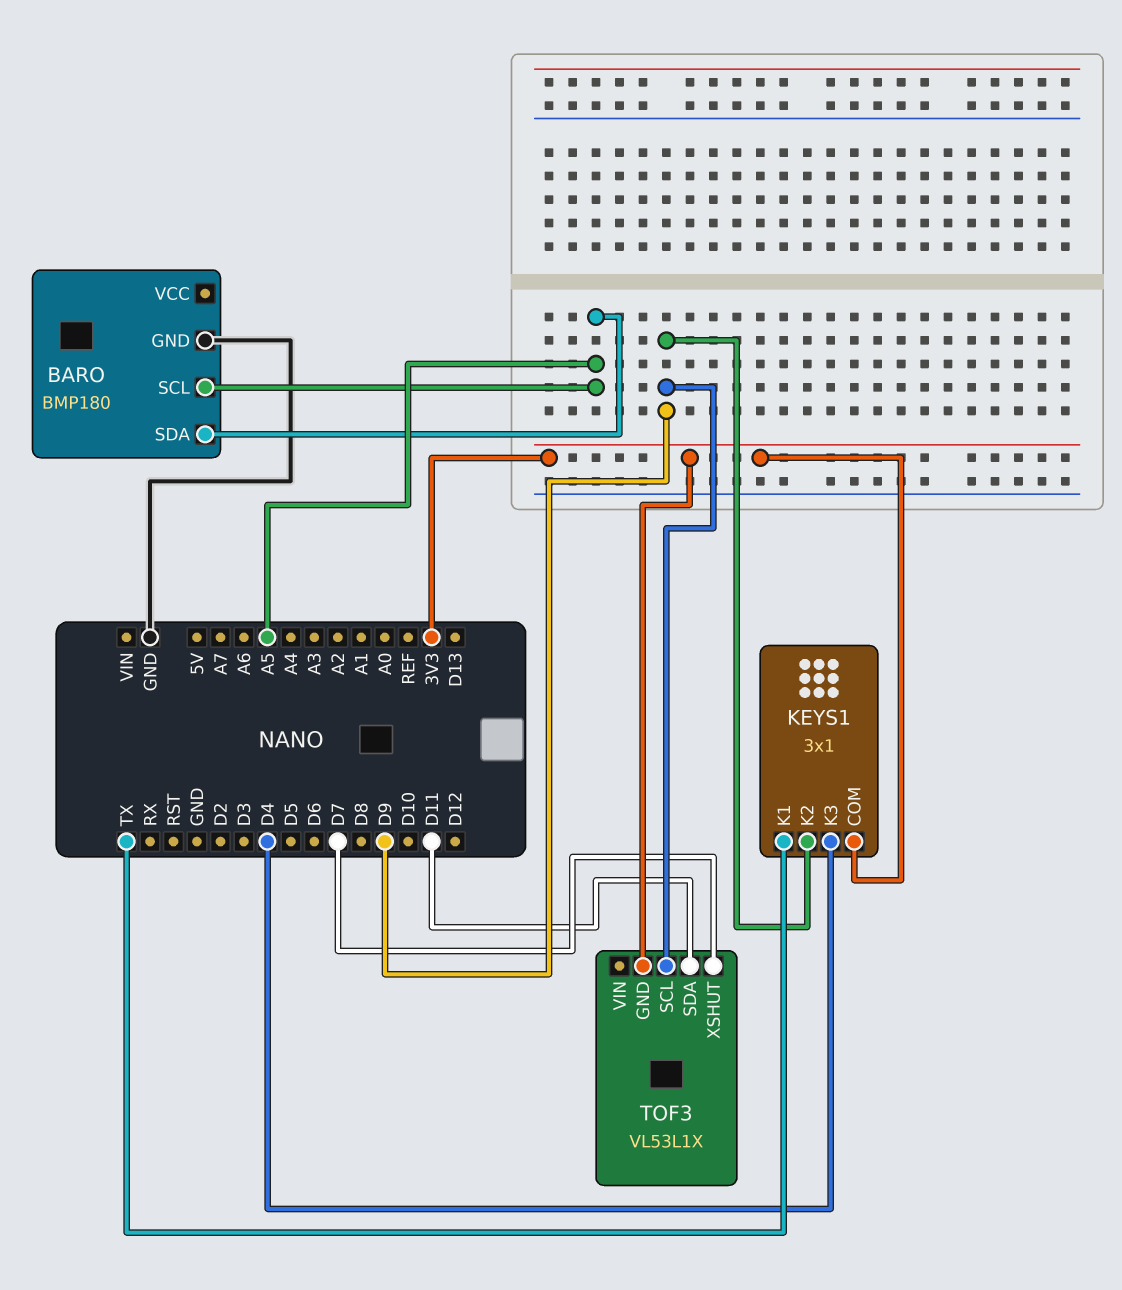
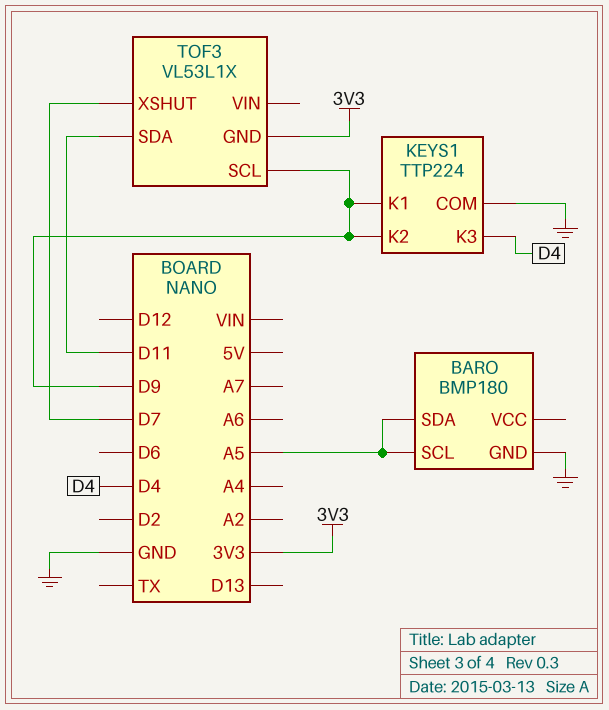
KEYS1: 3x1 -> TTP224
KEYS1 pin COM: 3V3 -> GND
KEYS1 pin K1: TX -> D9

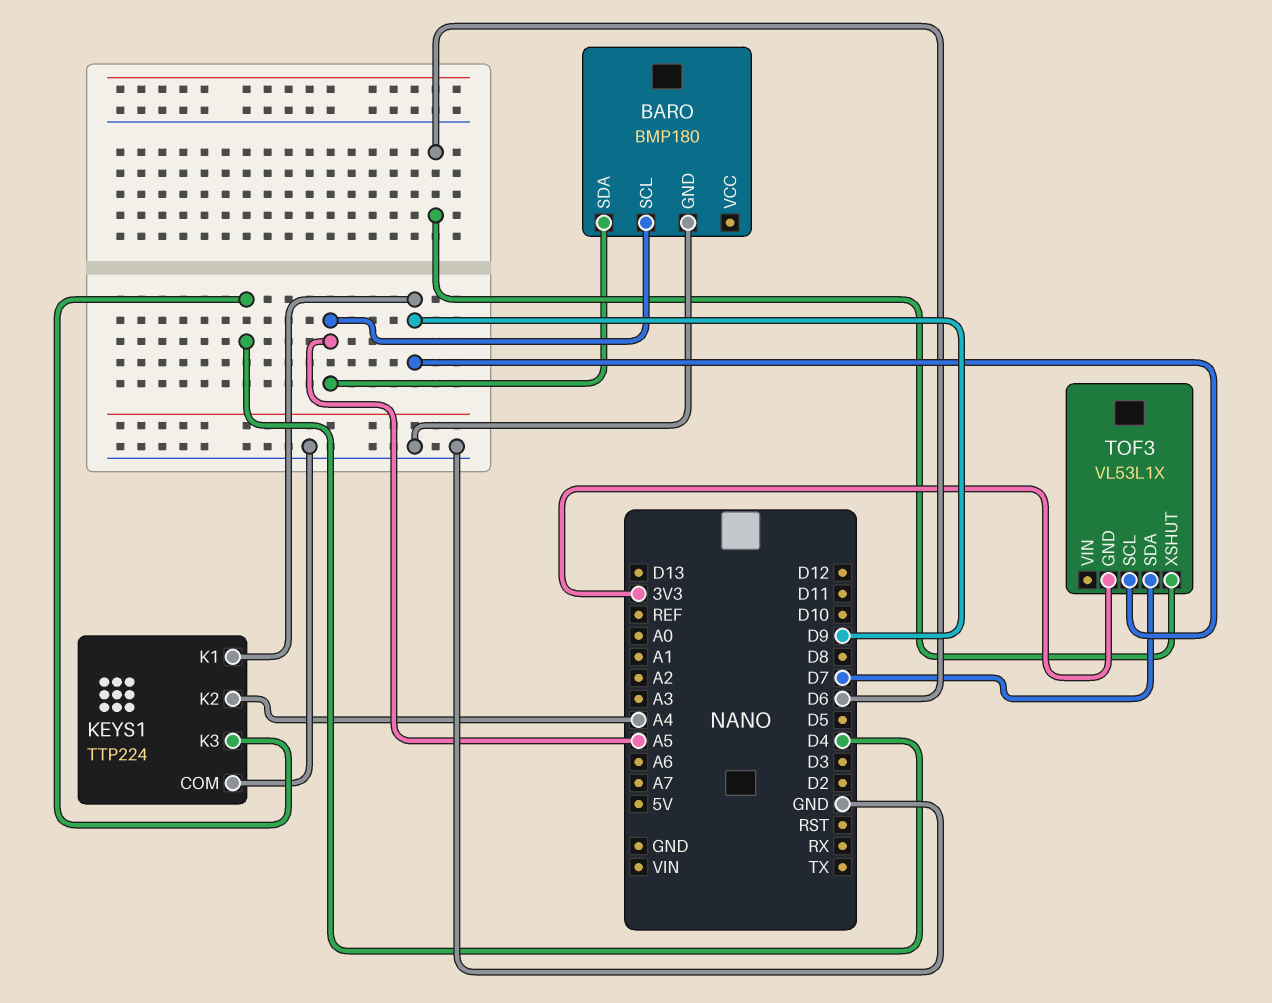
KEYS1 pin K2: D9 -> A4
TOF3 pin SDA: D11 -> D7
TOF3 pin XSHUT: D7 -> D6

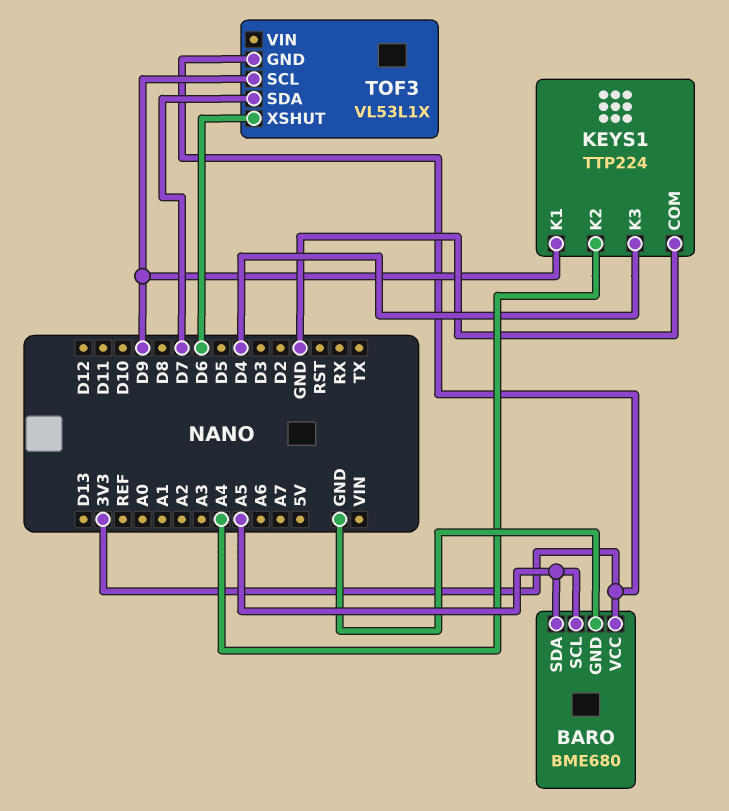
BARO: BMP180 -> BME680
BARO pin VCC: none -> 3V3

